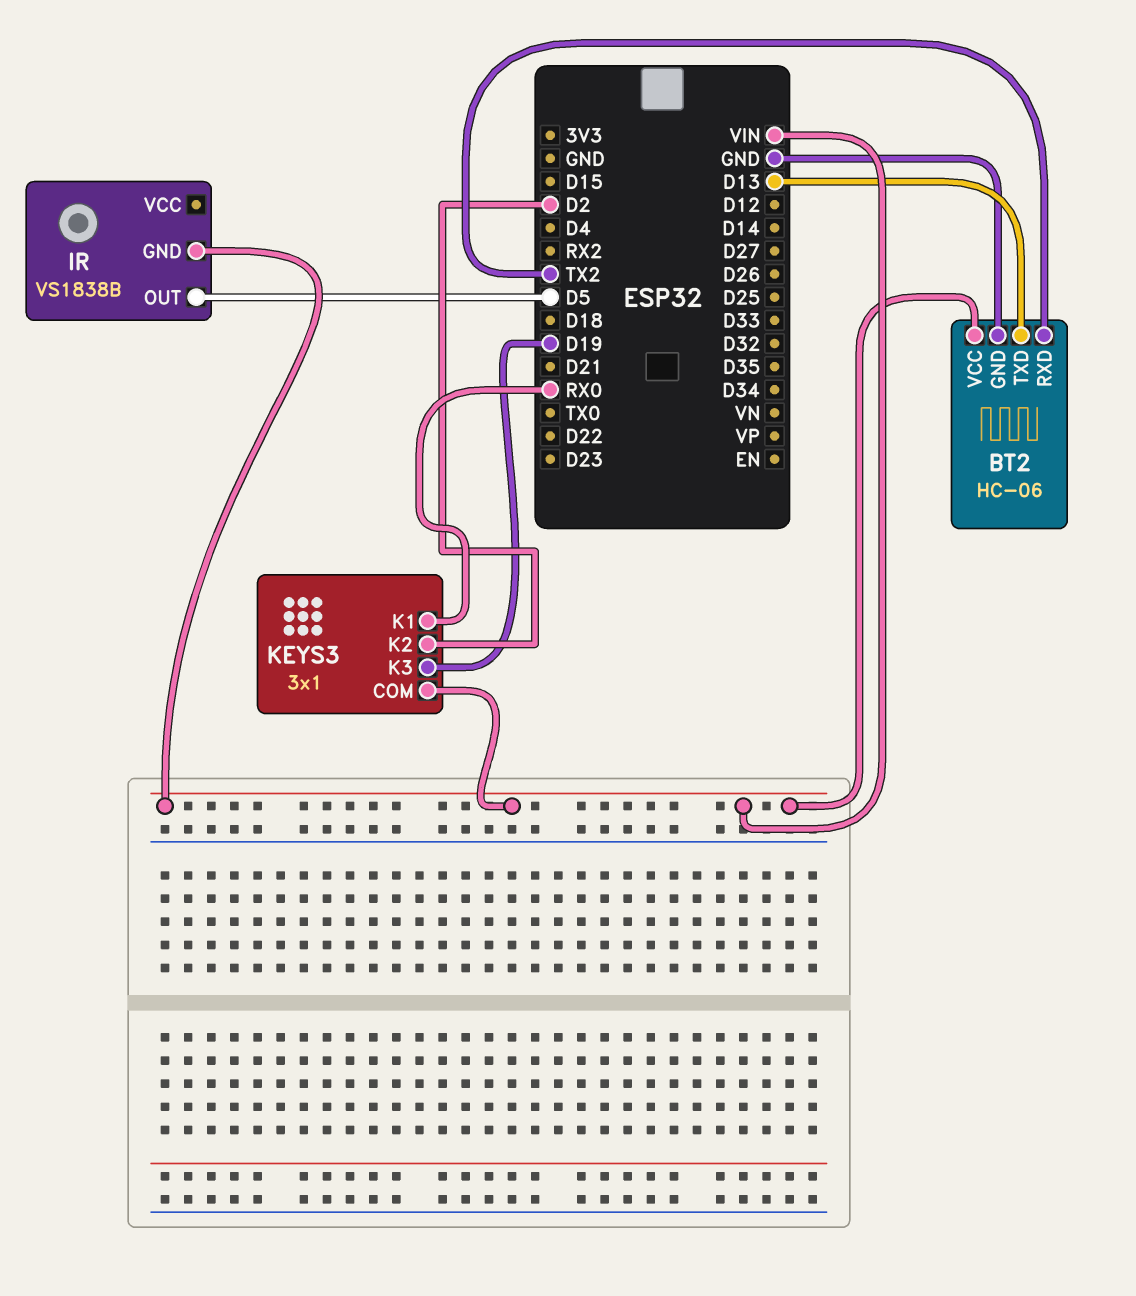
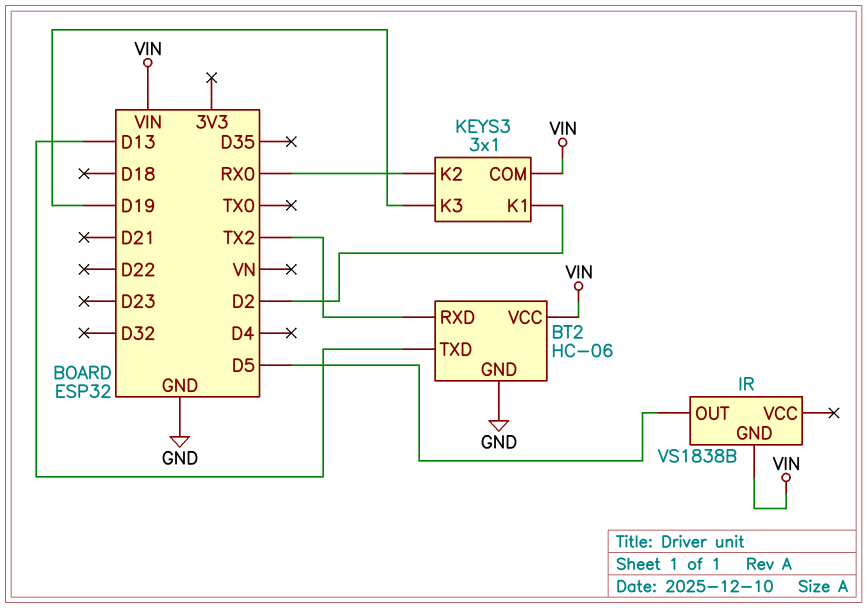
KEYS3 pin K1: RX0 -> D2
KEYS3 pin K2: D2 -> RX0

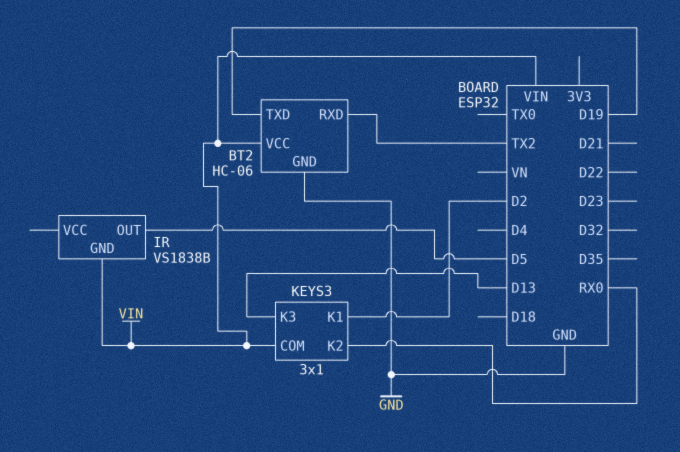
BT2 pin TXD: D13 -> D19
KEYS3 pin K3: D19 -> D13

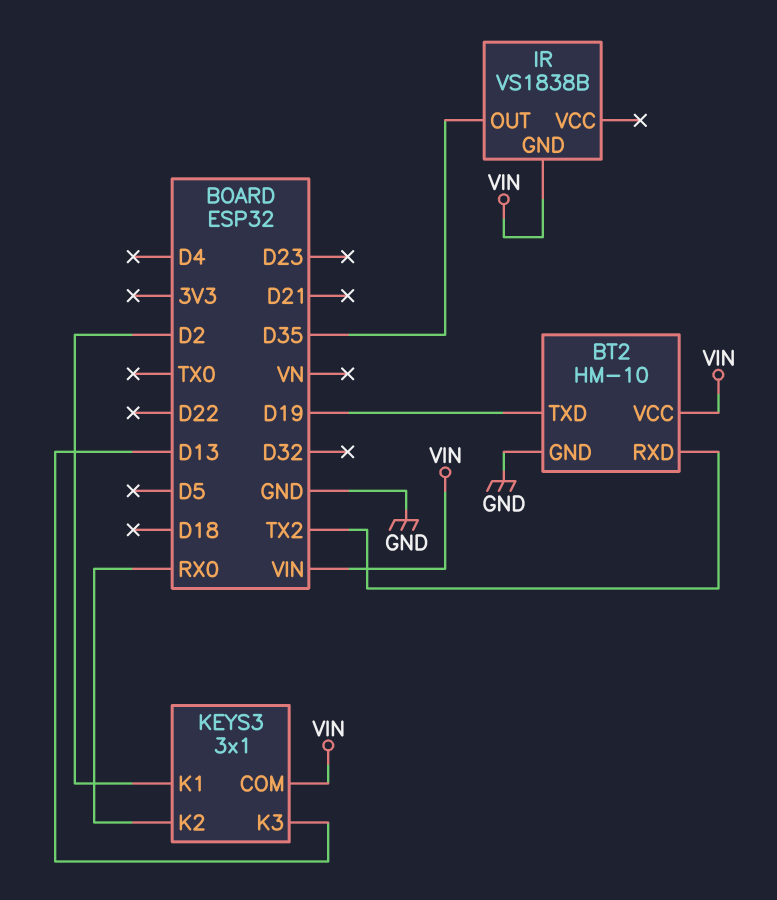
BT2: HC-06 -> HM-10
IR pin OUT: D5 -> D35

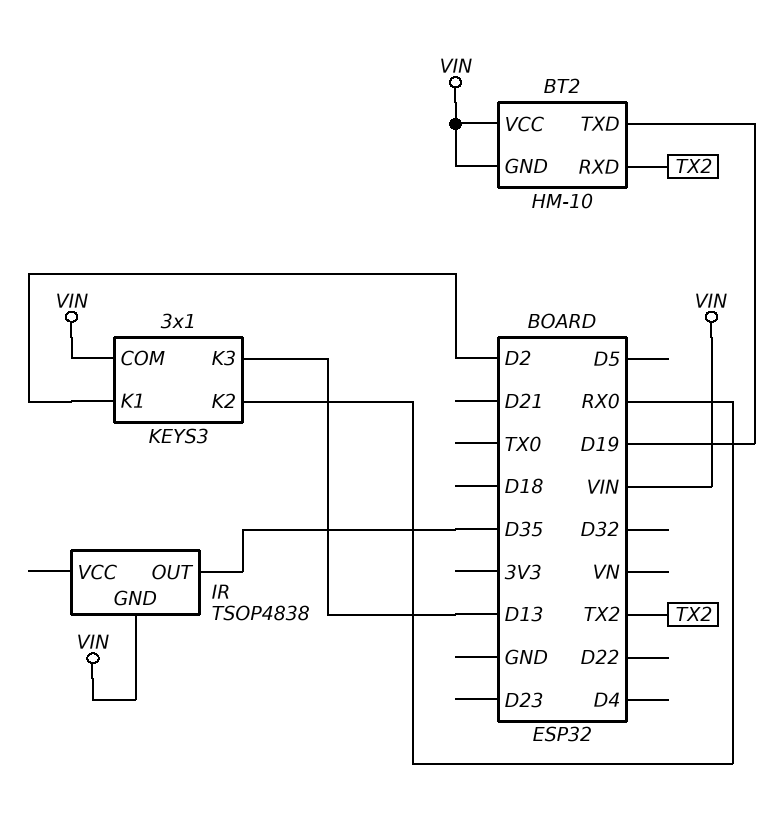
BT2 pin GND: GND -> VIN
IR: VS1838B -> TSOP4838

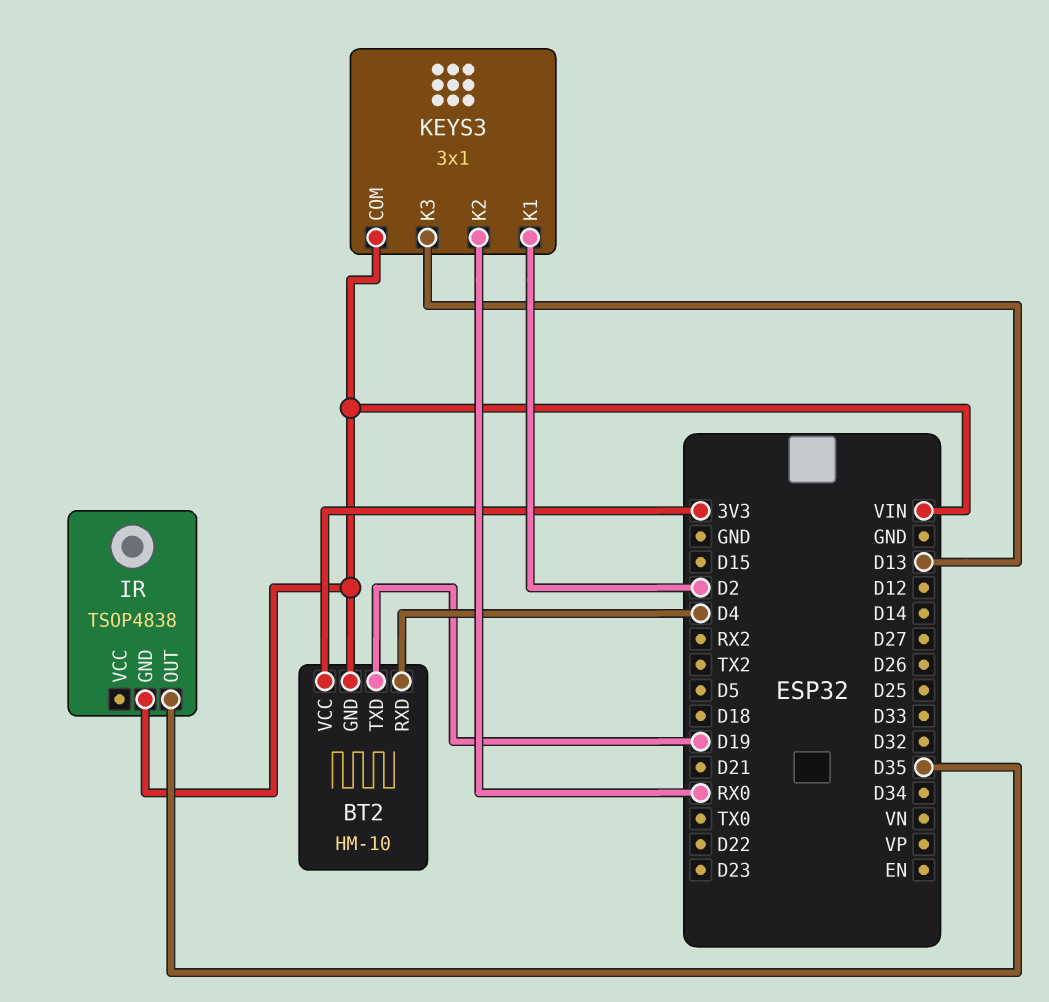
BT2 pin RXD: TX2 -> D4
BT2 pin VCC: VIN -> 3V3

